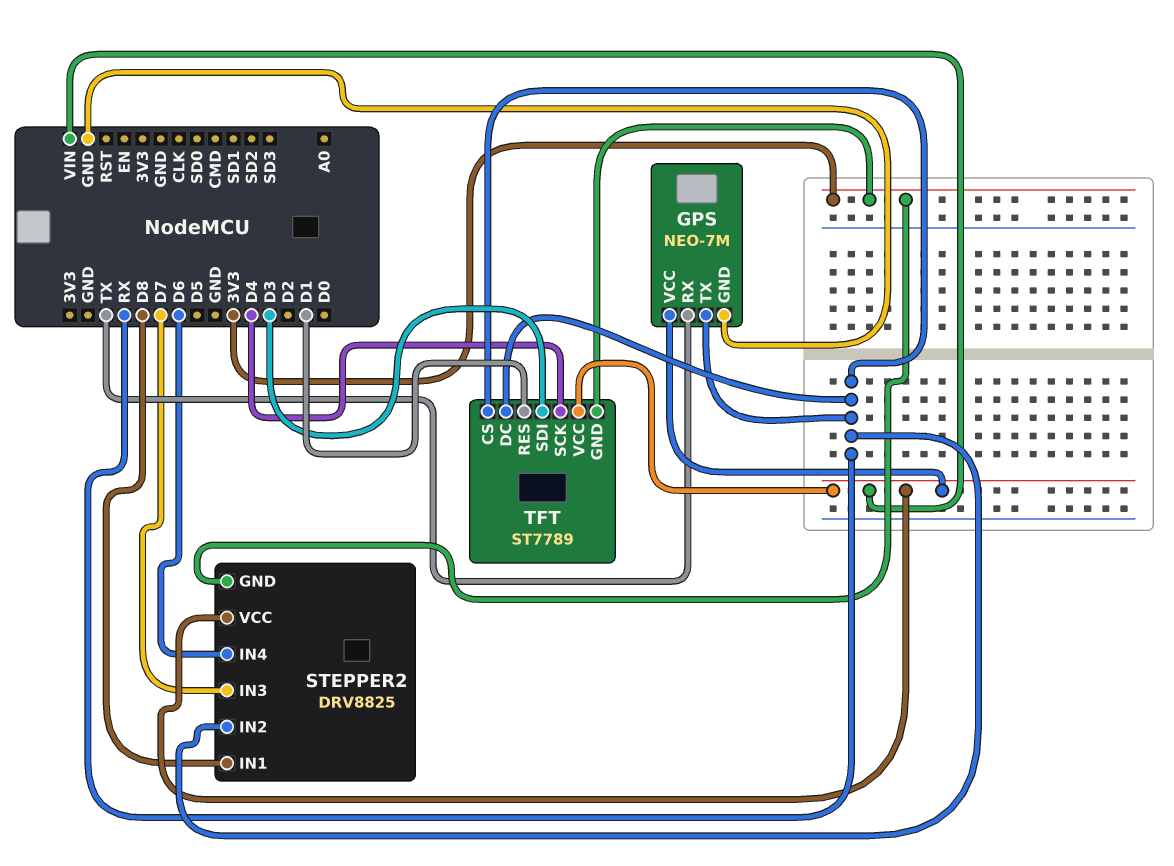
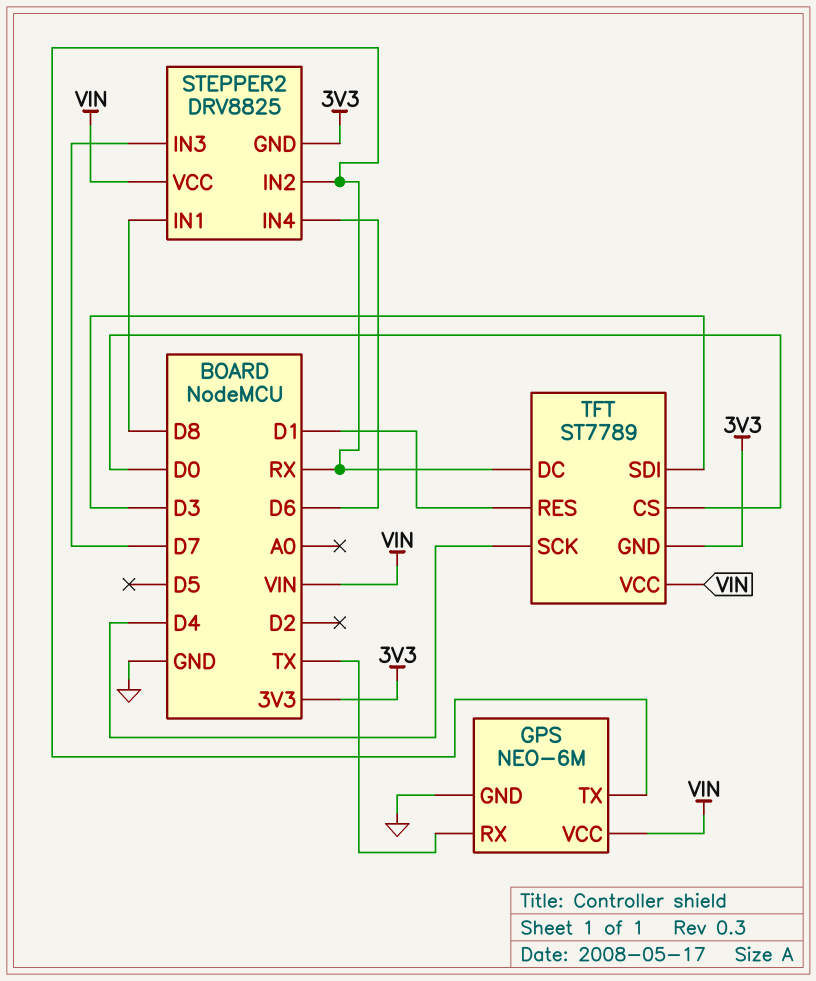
GPS: NEO-7M -> NEO-6M
TFT pin CS: RX -> D0

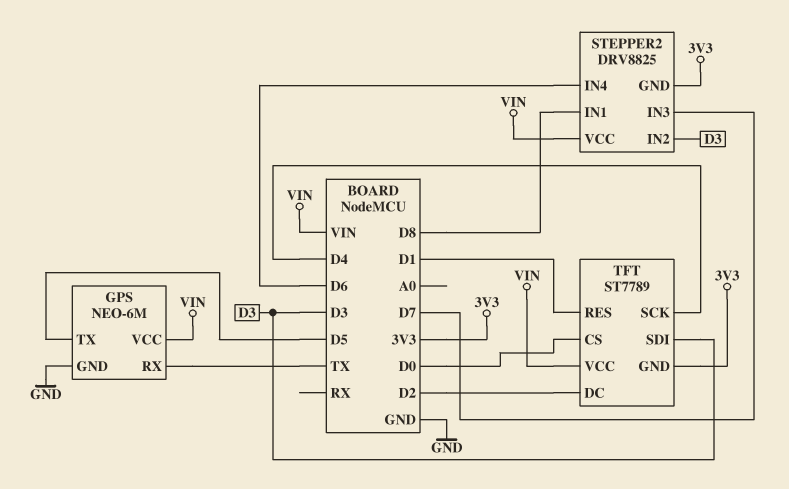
GPS pin TX: RX -> D5
STEPPER2 pin IN2: RX -> D3
TFT pin DC: RX -> D2

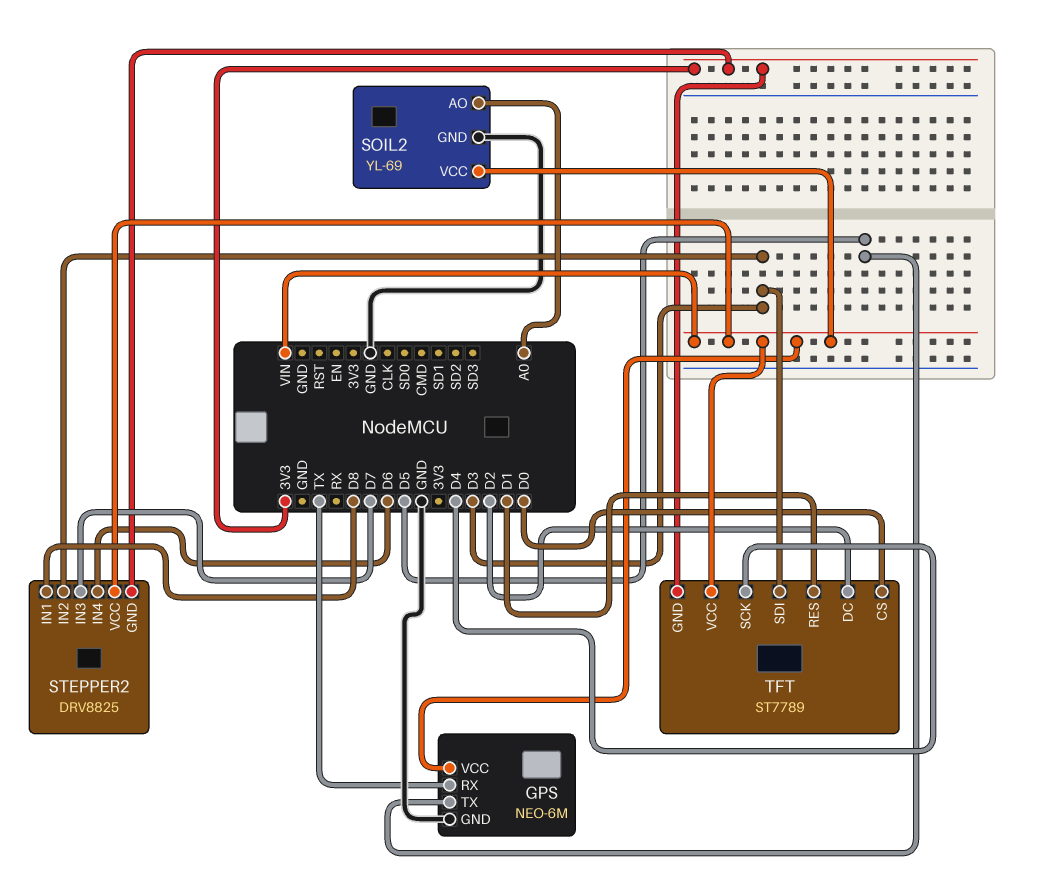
SOIL2: none -> YL-69
SOIL2 pin AO: none -> A0
SOIL2 pin GND: none -> GND
SOIL2 pin VCC: none -> VIN

